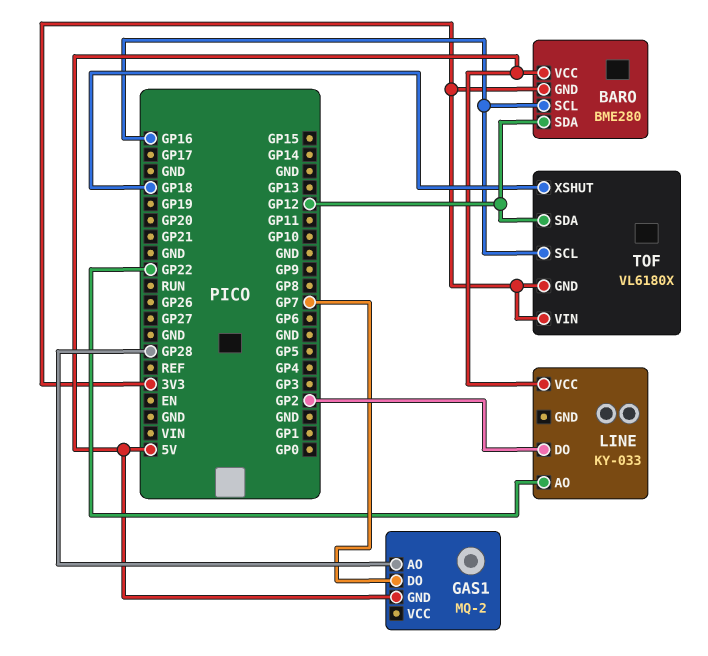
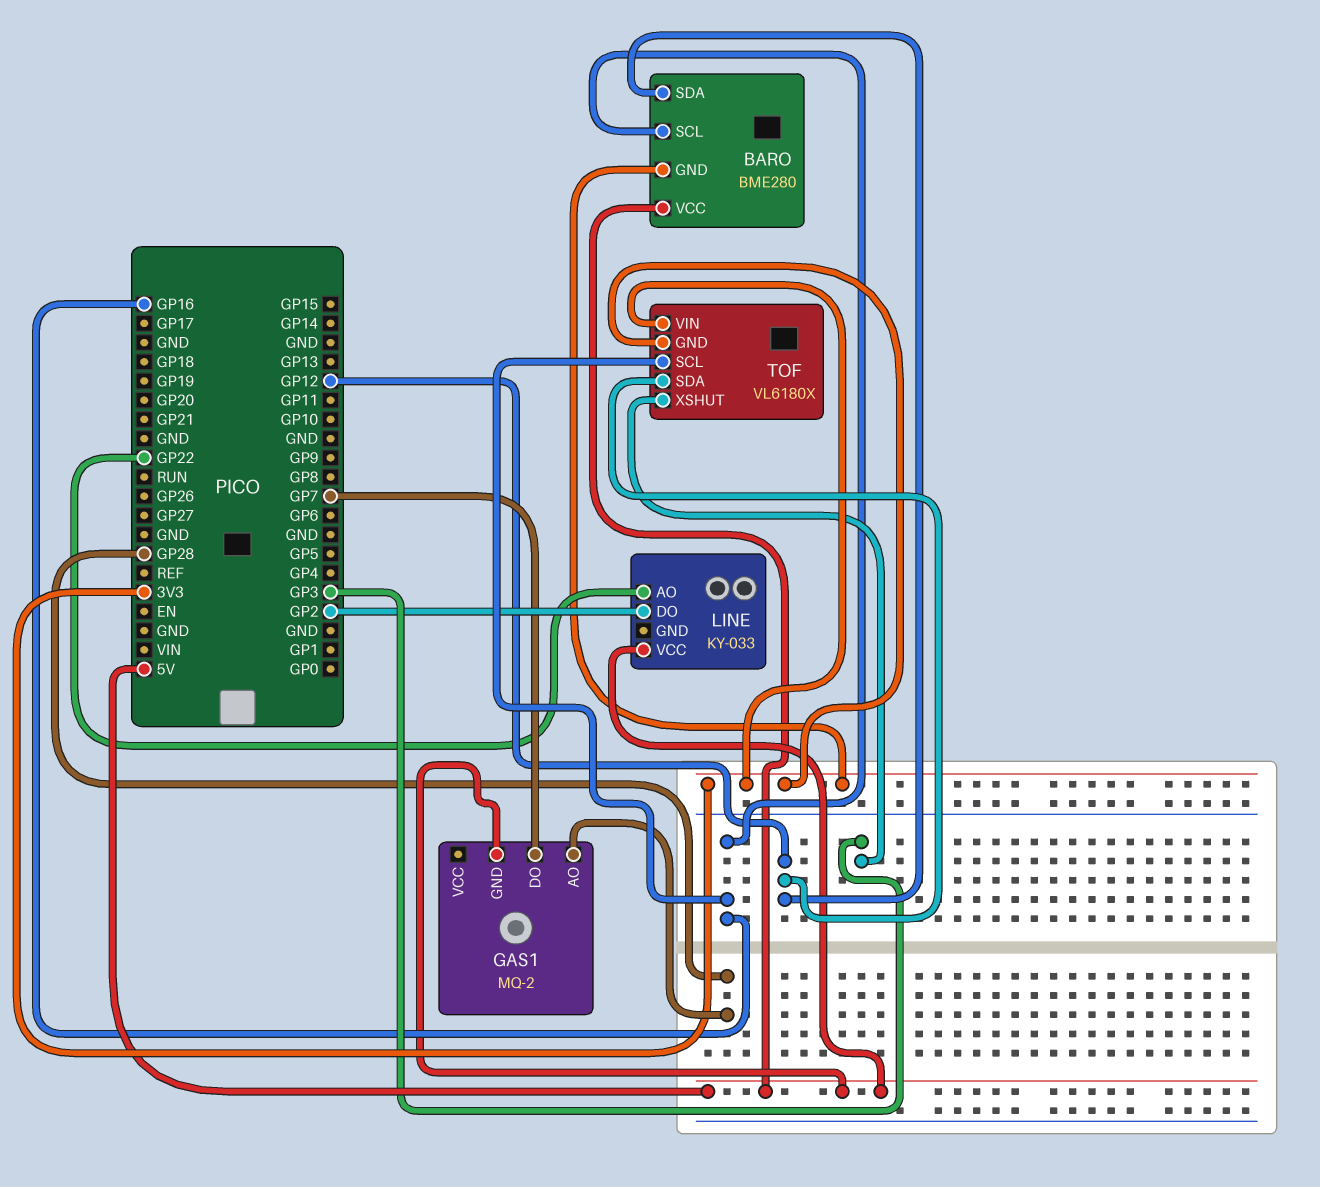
TOF pin XSHUT: GP18 -> GP3

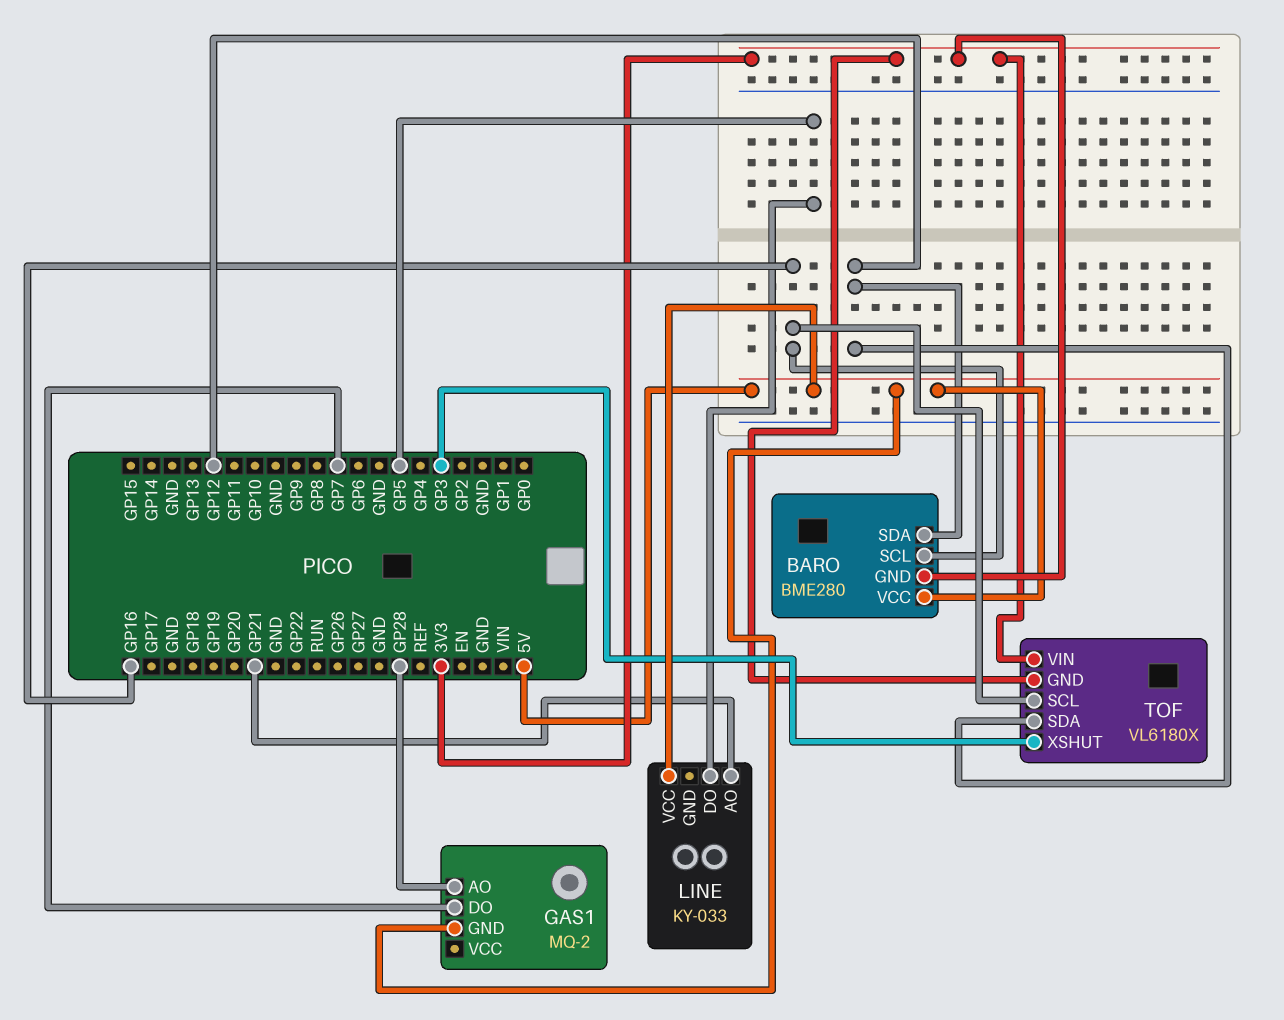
LINE pin AO: GP22 -> GP21
LINE pin DO: GP2 -> GP5

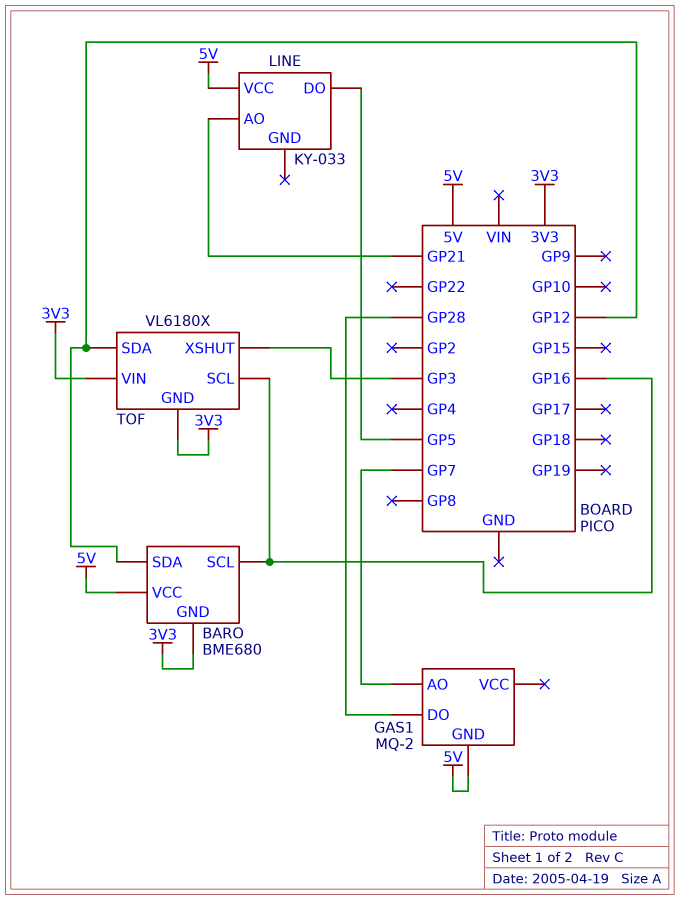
BARO: BME280 -> BME680
GAS1 pin AO: GP28 -> GP7
GAS1 pin DO: GP7 -> GP28

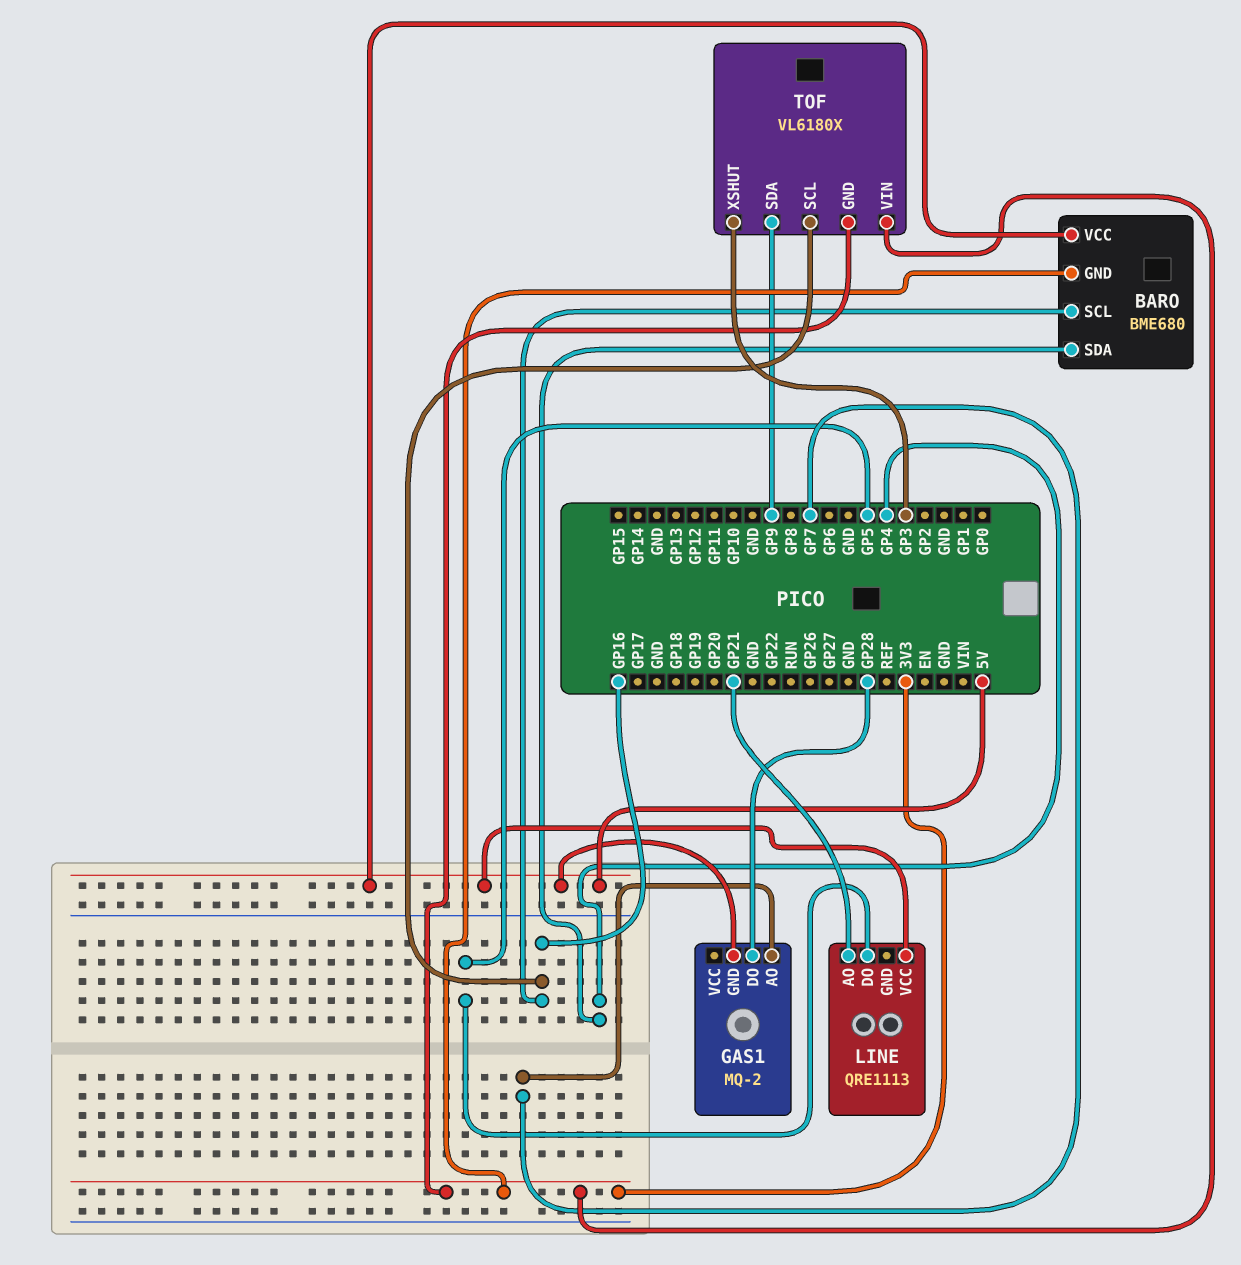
BARO pin SDA: GP12 -> GP4
LINE: KY-033 -> QRE1113
TOF pin SDA: GP12 -> GP9

